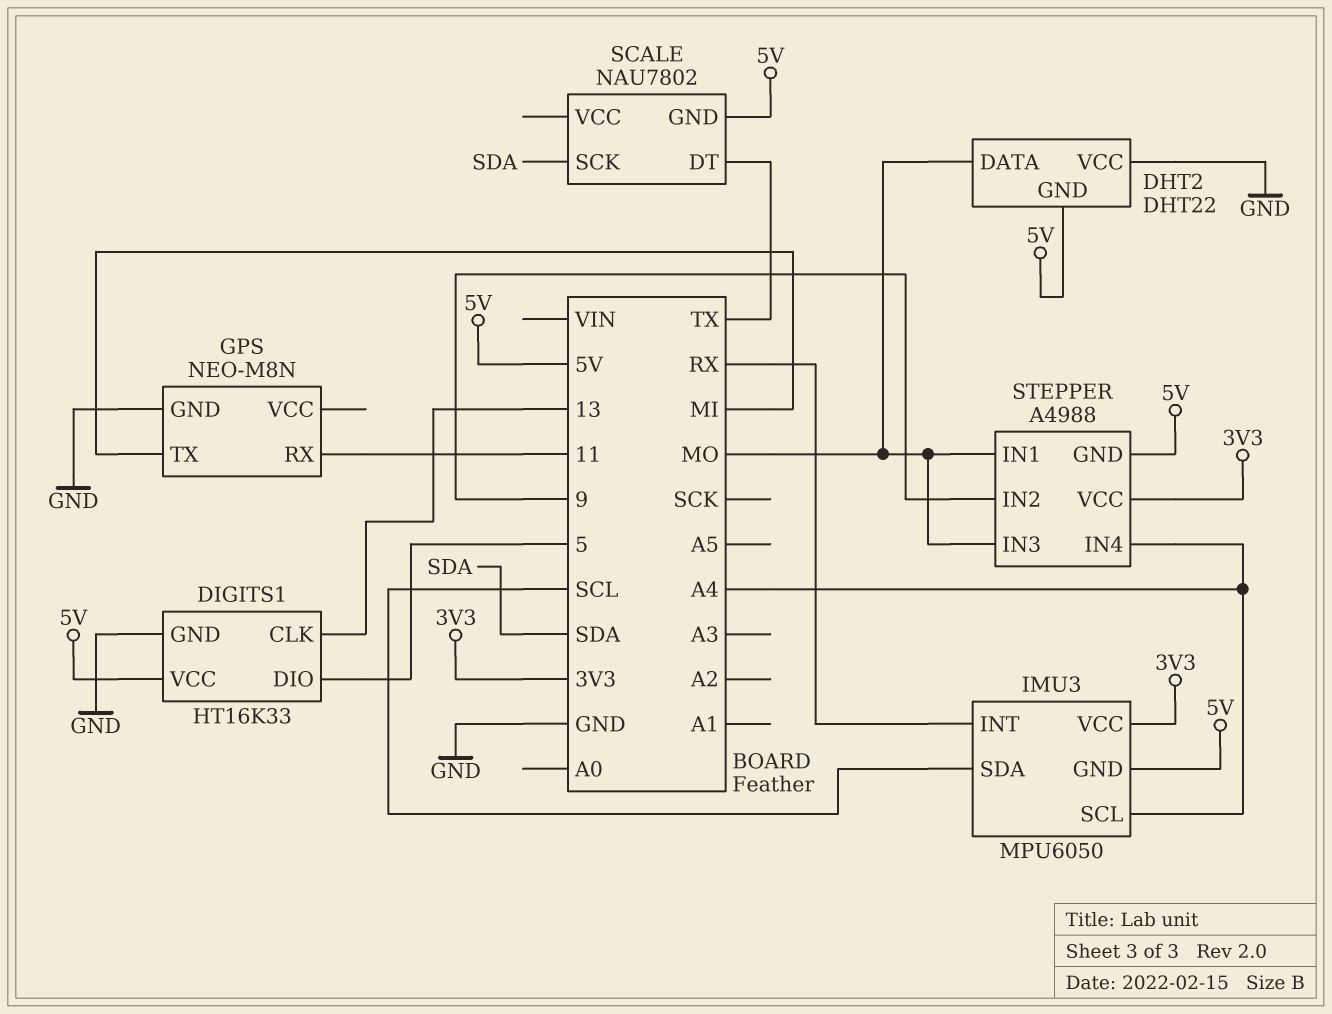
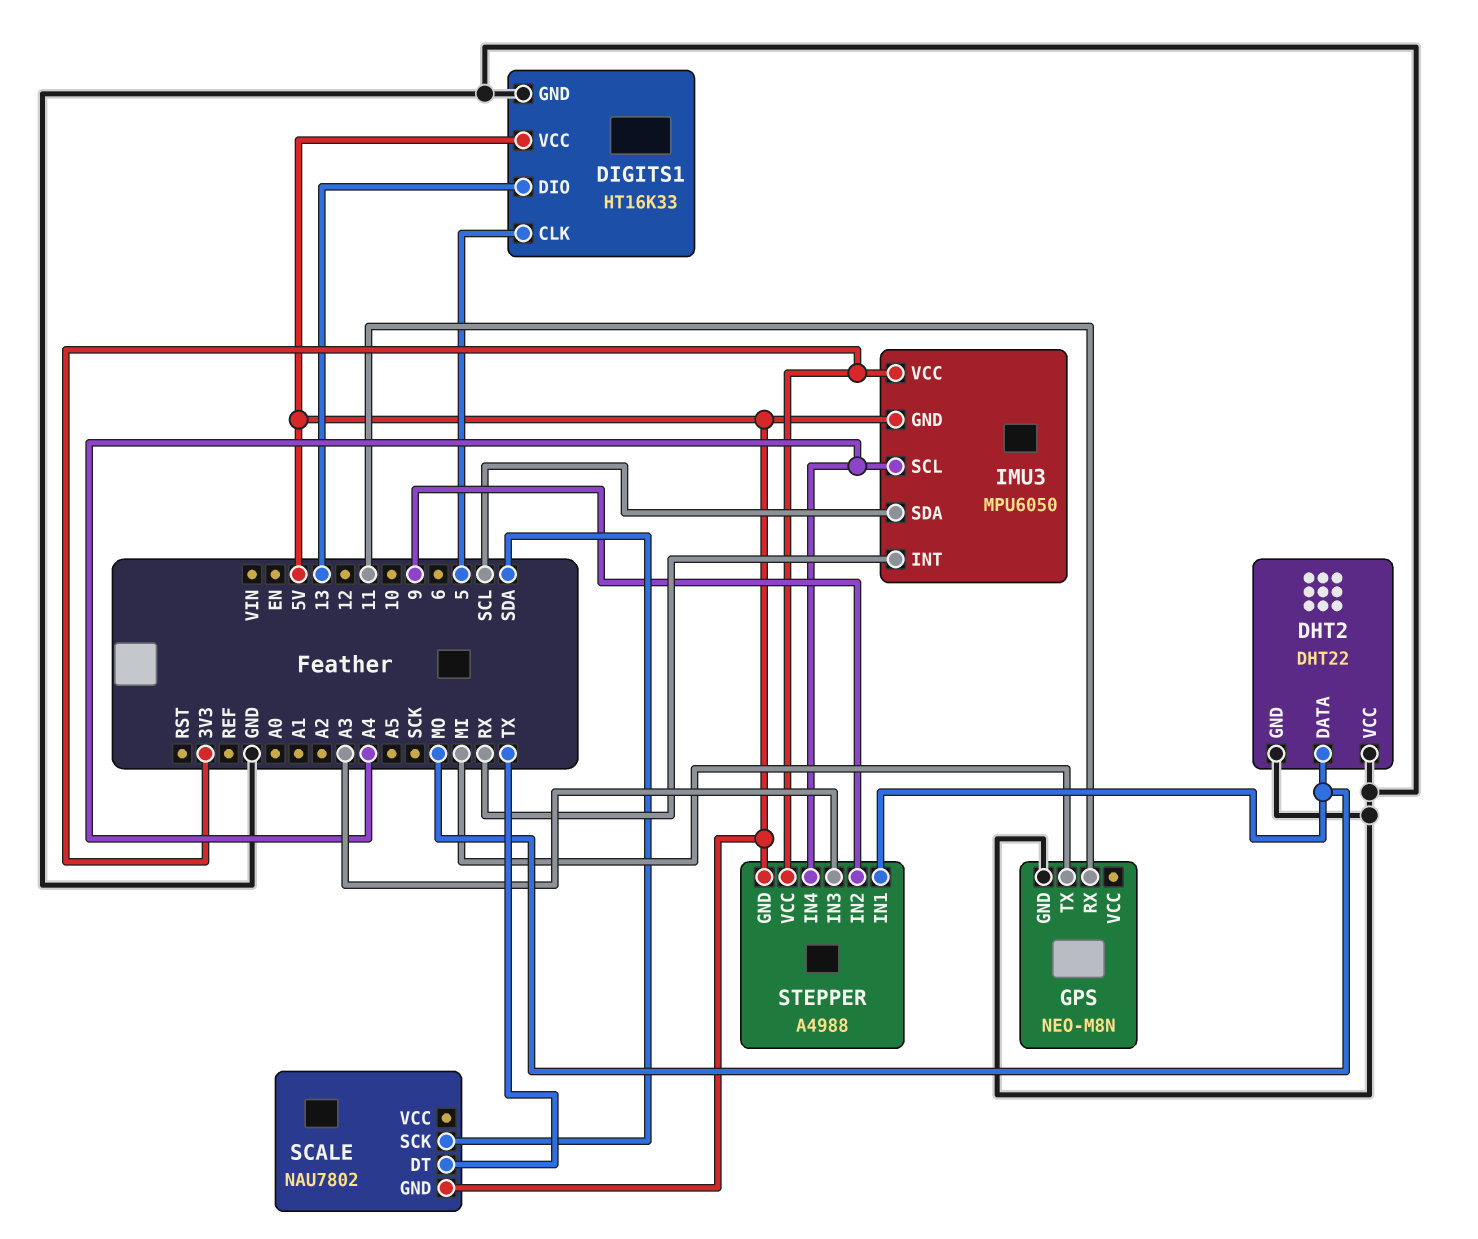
DHT2 pin GND: 5V -> GND
DIGITS1 pin CLK: 13 -> 5
DIGITS1 pin DIO: 5 -> 13
STEPPER pin IN3: MO -> A3

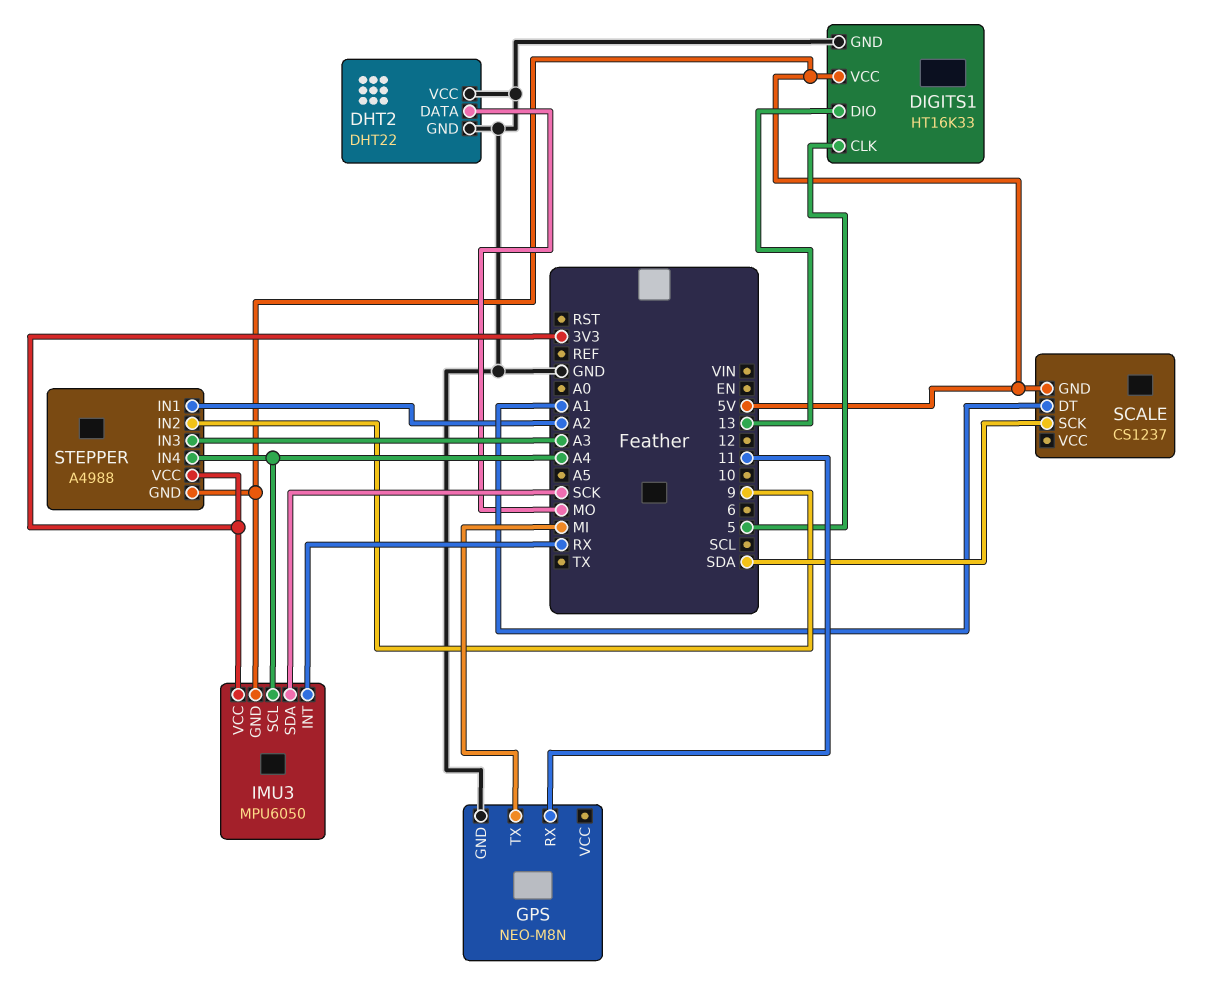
IMU3 pin SDA: SCL -> SCK
SCALE: NAU7802 -> CS1237
SCALE pin DT: TX -> A1
STEPPER pin IN1: MO -> A2

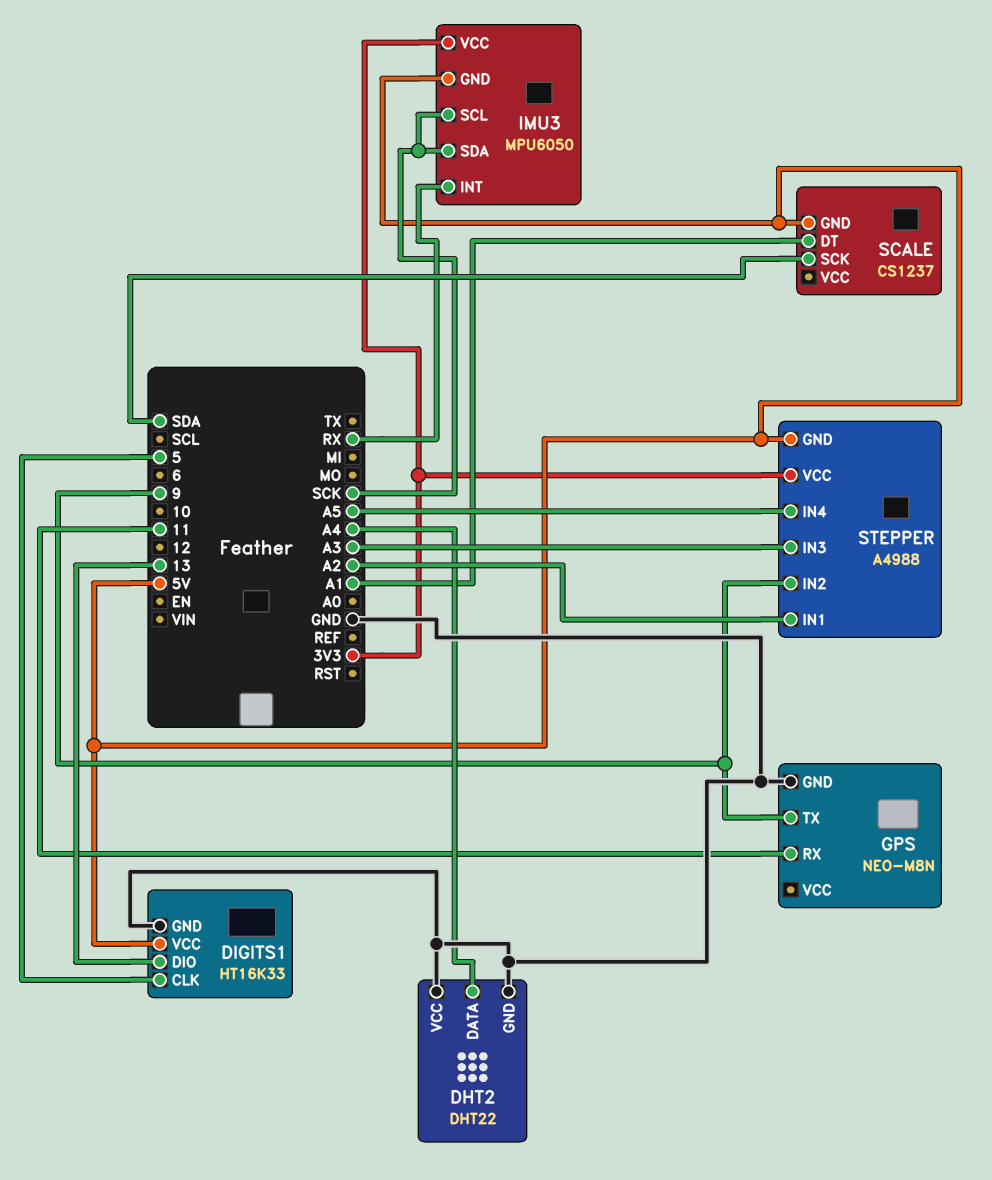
DHT2 pin DATA: MO -> A4
GPS pin TX: MI -> 9
IMU3 pin SCL: A4 -> SCK
STEPPER pin IN4: A4 -> A5

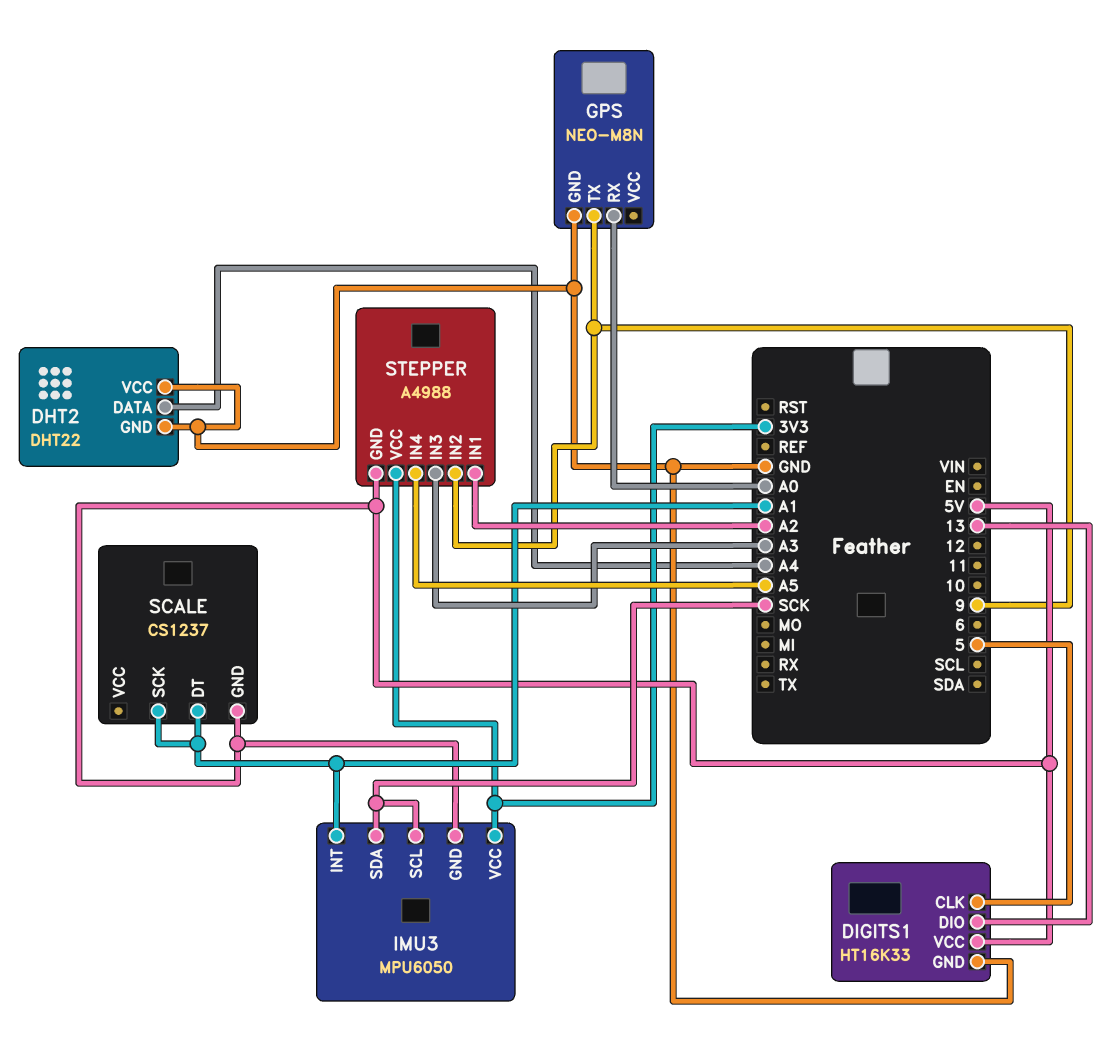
GPS pin RX: 11 -> A0
IMU3 pin INT: RX -> A1
SCALE pin SCK: SDA -> A1

